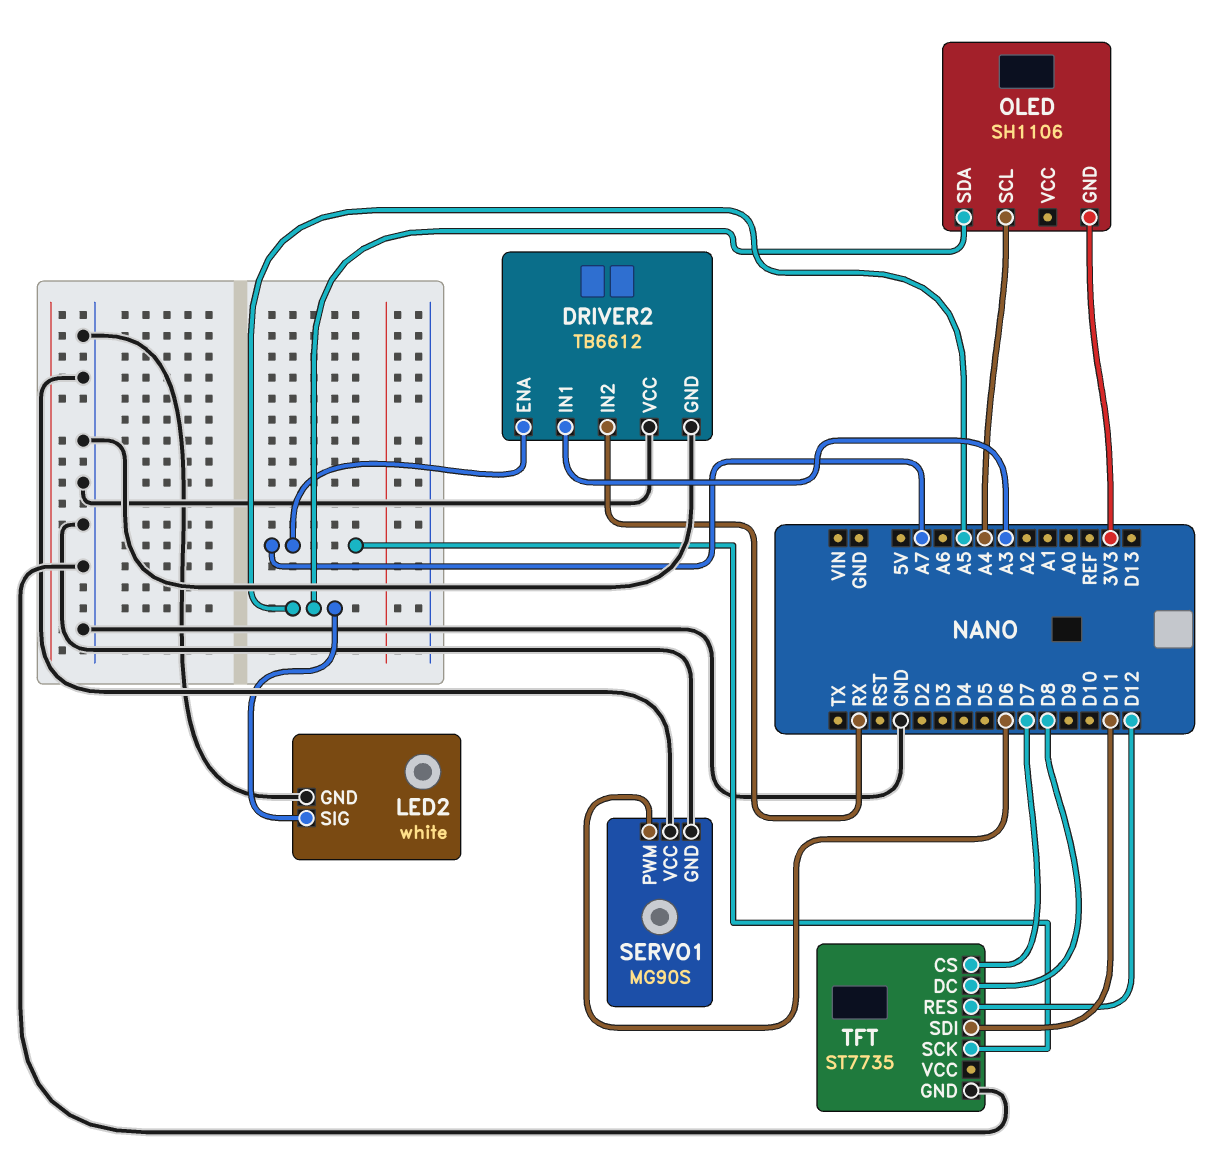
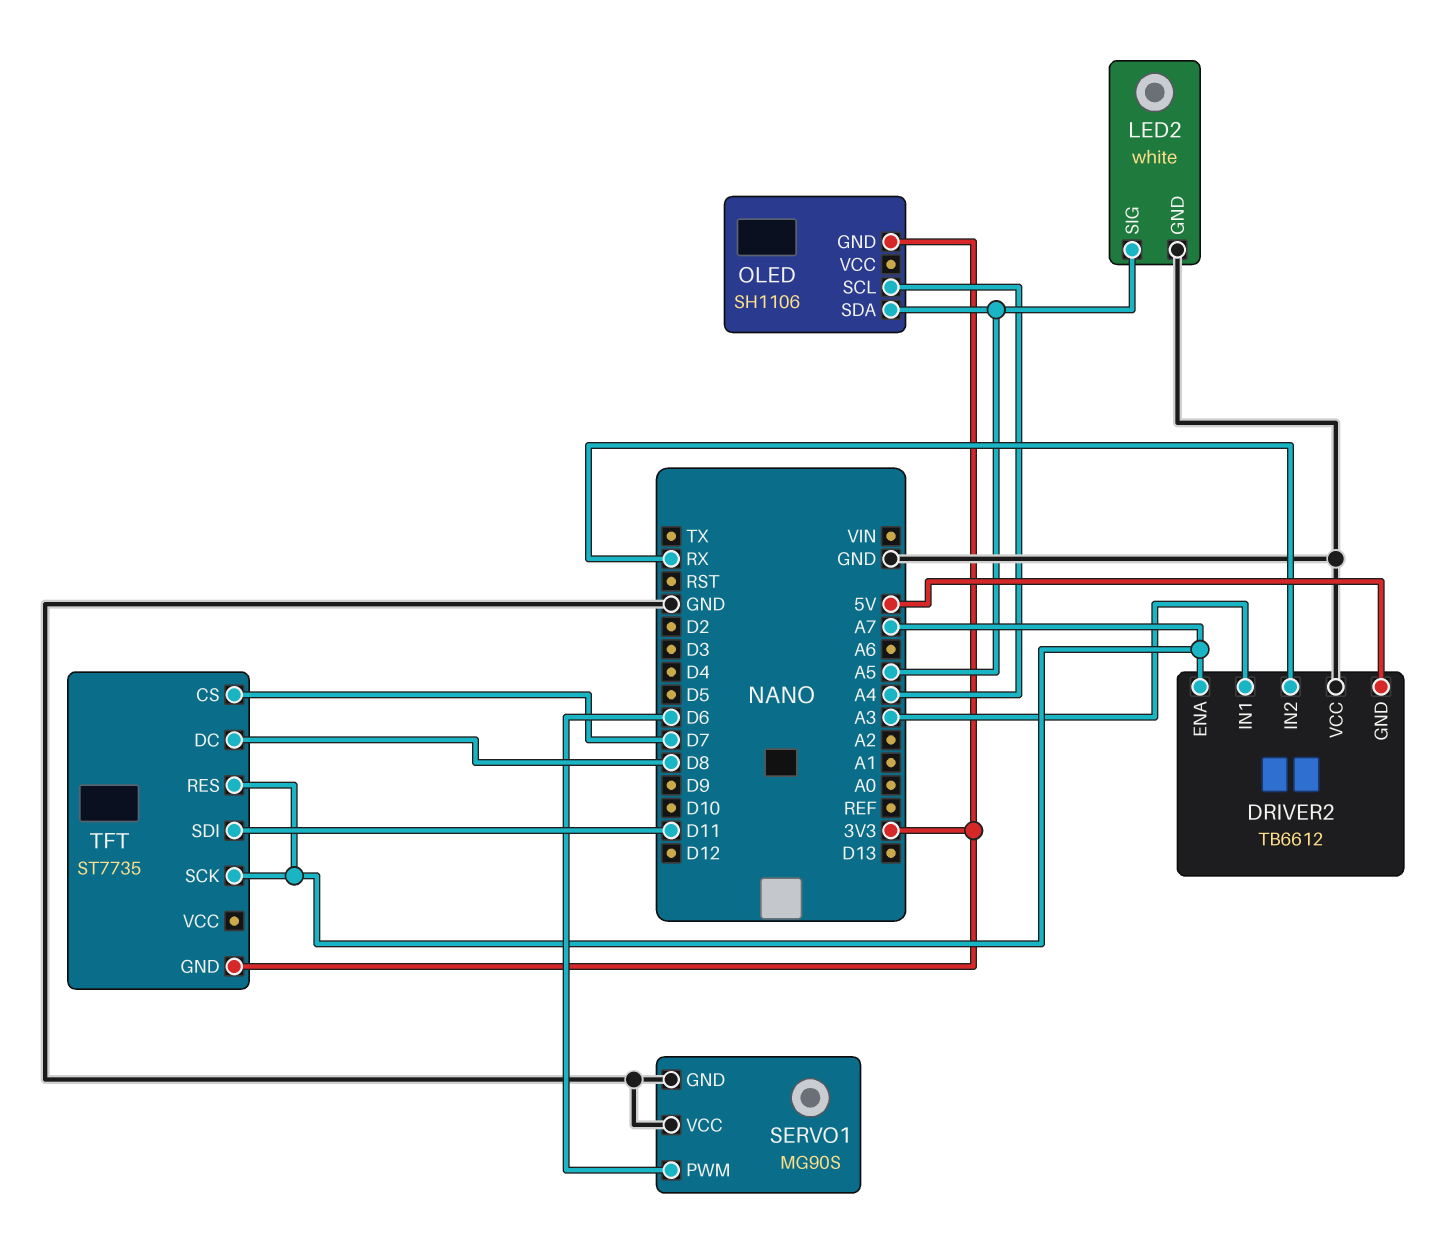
DRIVER2 pin GND: GND -> 5V
TFT pin GND: GND -> 3V3
TFT pin RES: D12 -> A7

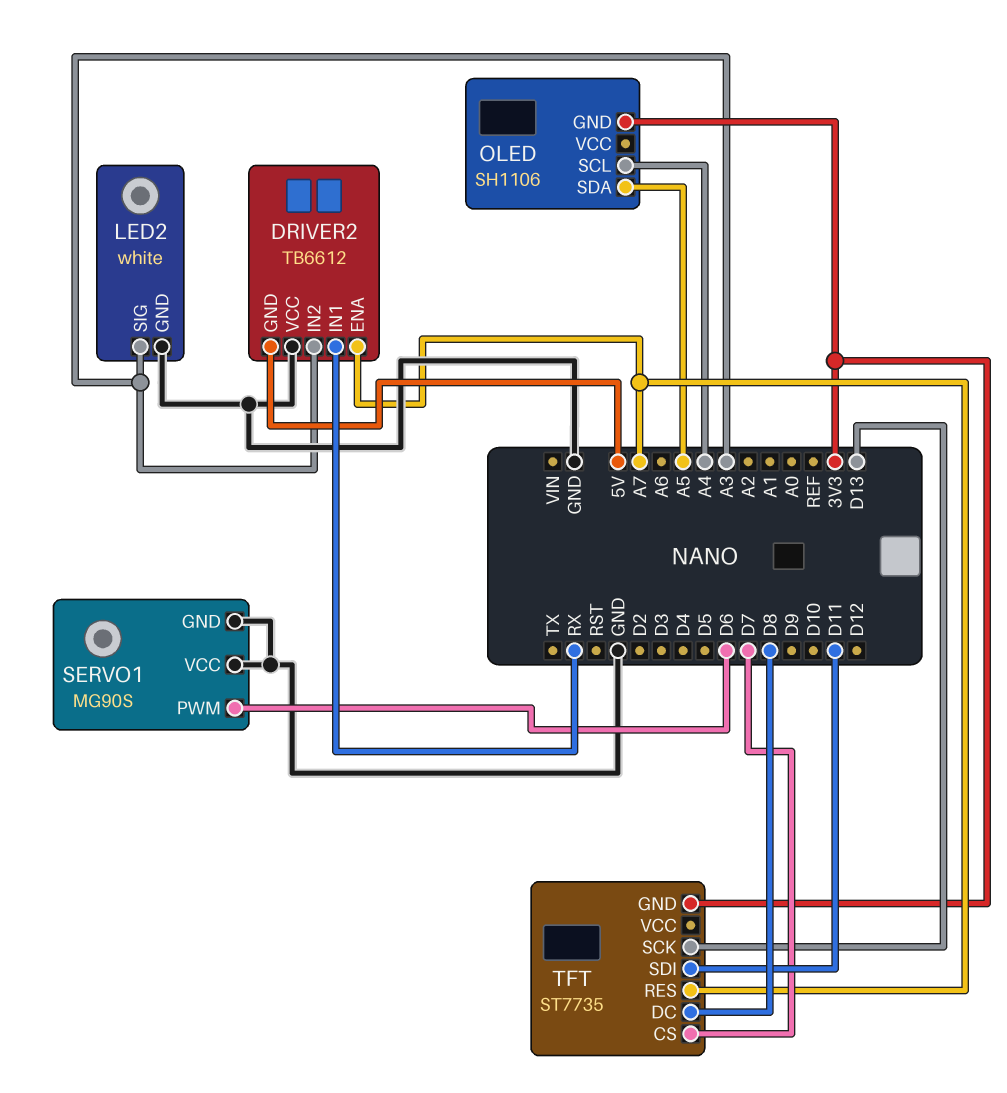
DRIVER2 pin IN1: A3 -> RX
DRIVER2 pin IN2: RX -> A3
LED2 pin SIG: A5 -> A3
TFT pin SCK: A7 -> D13

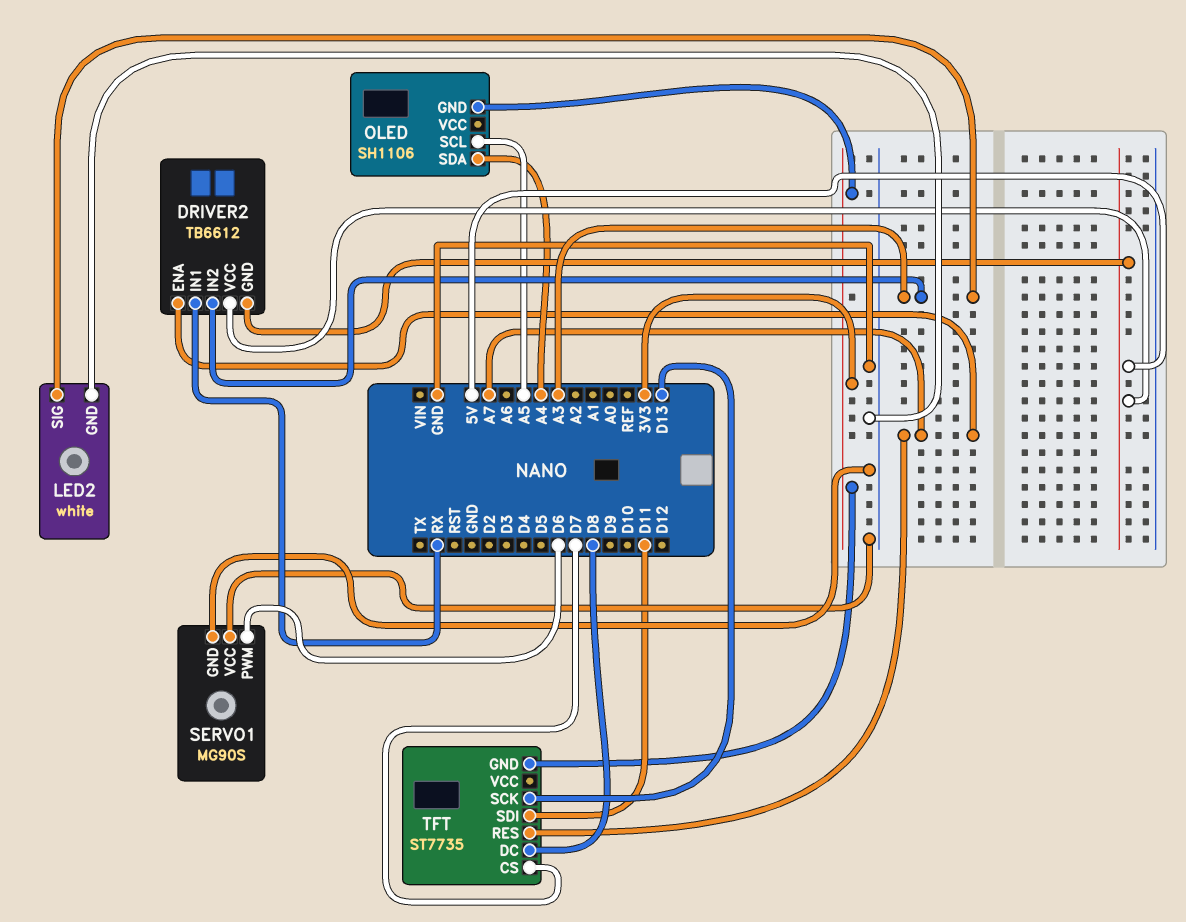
DRIVER2 pin VCC: GND -> 5V
OLED pin SCL: A4 -> A5
OLED pin SDA: A5 -> A4

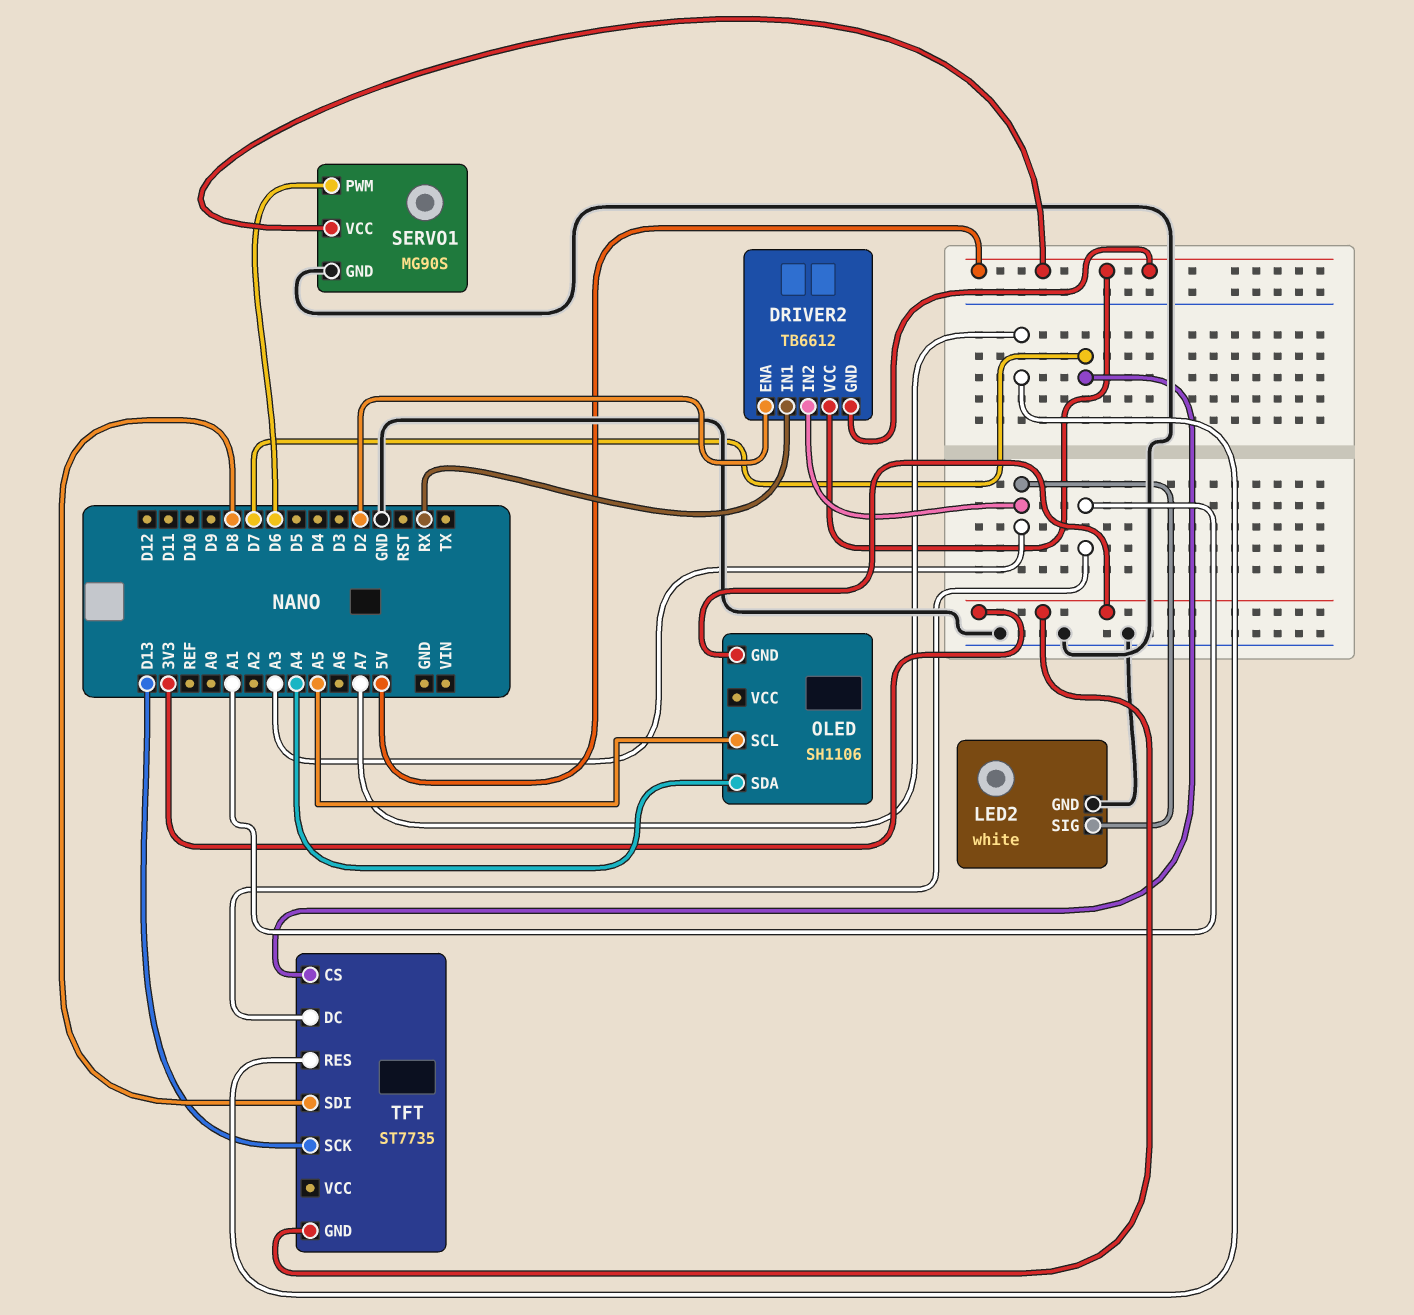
DRIVER2 pin ENA: A7 -> D2
SERVO1 pin VCC: GND -> 5V
TFT pin DC: D8 -> A1
TFT pin SDI: D11 -> D8

